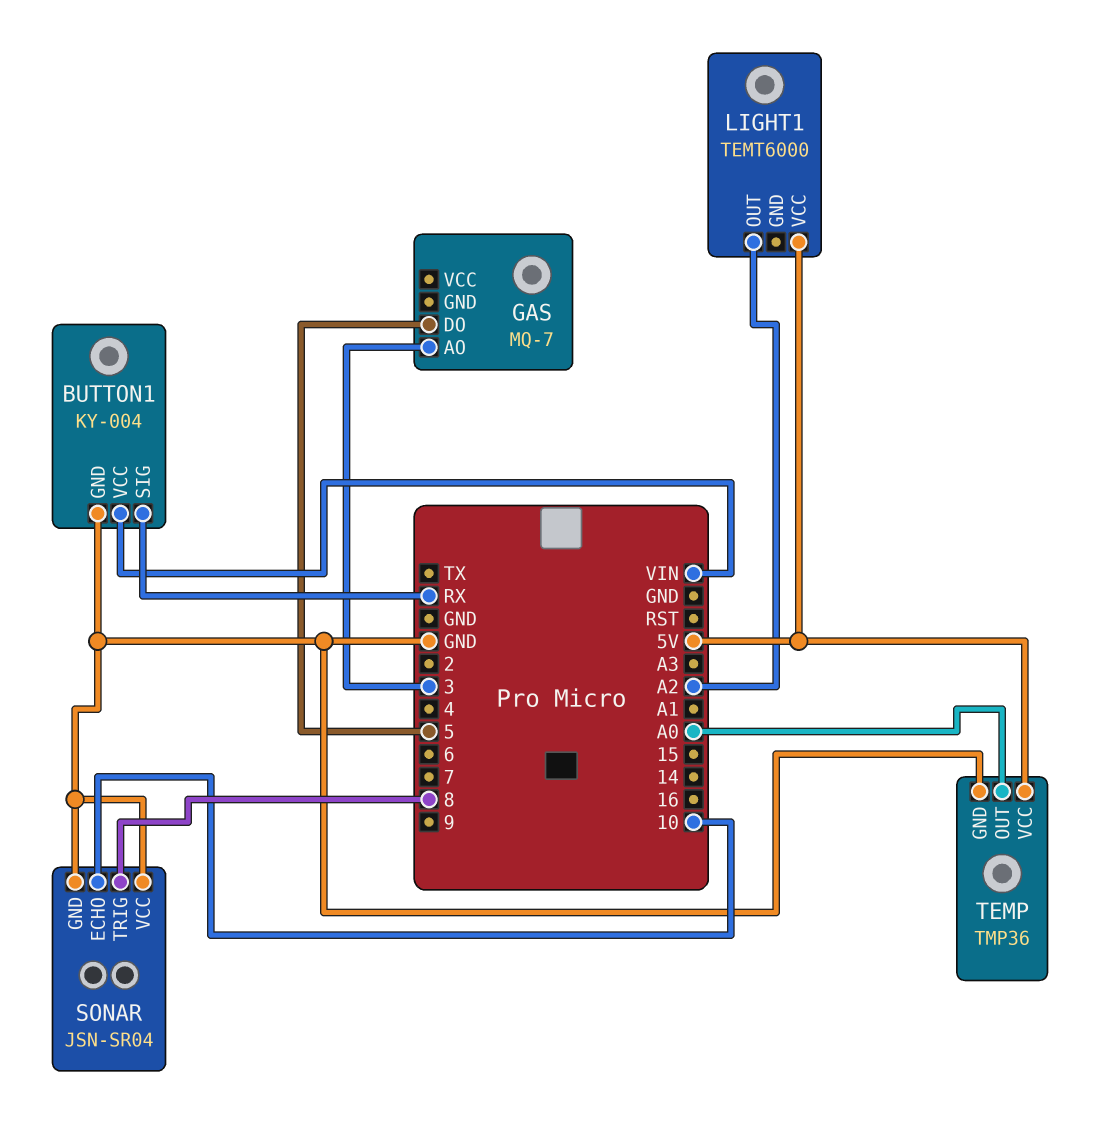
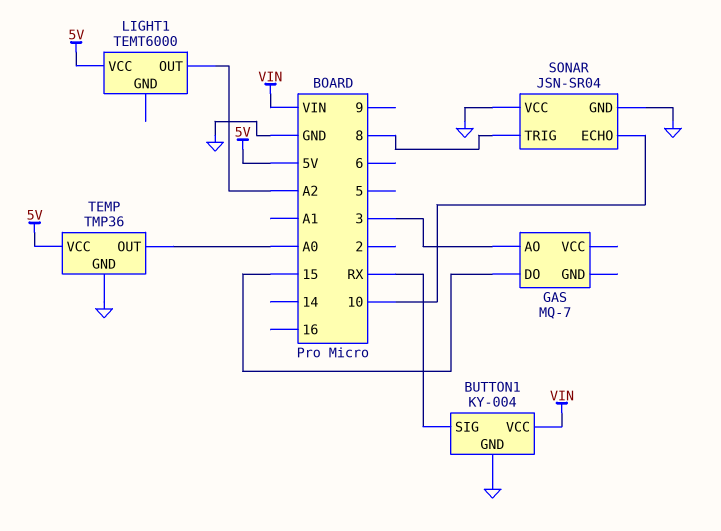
GAS pin DO: 5 -> 15

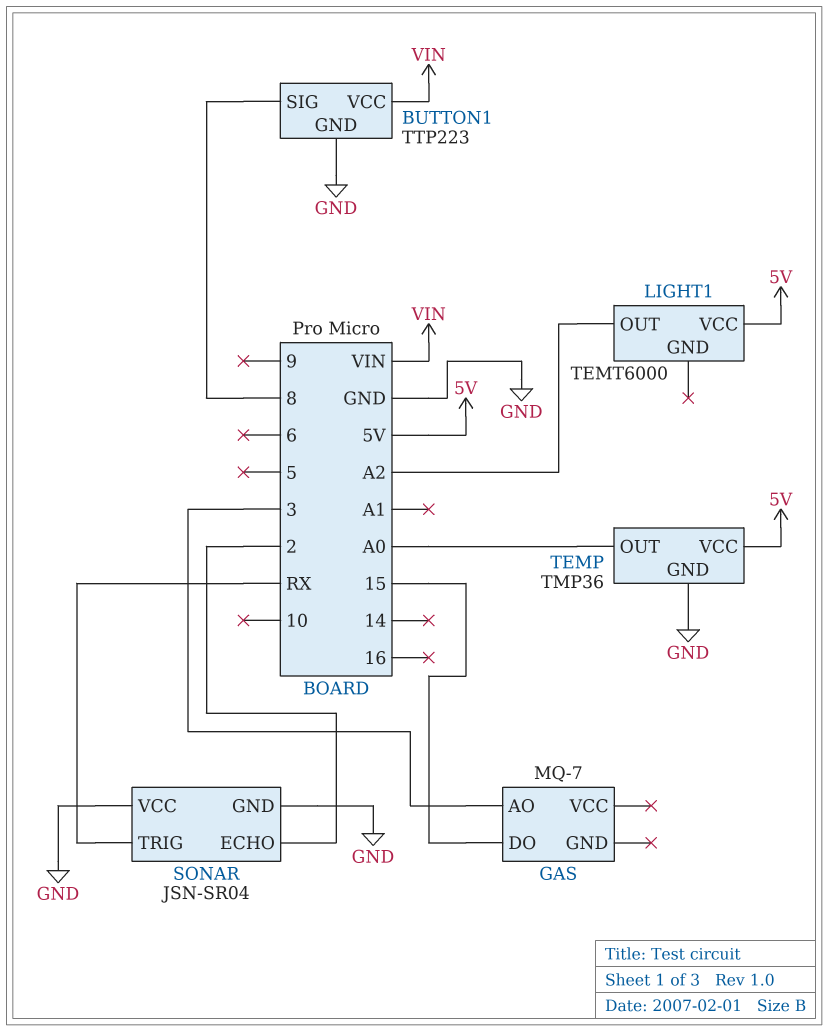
BUTTON1: KY-004 -> TTP223
BUTTON1 pin SIG: RX -> 8
SONAR pin ECHO: 10 -> 2
SONAR pin TRIG: 8 -> RX

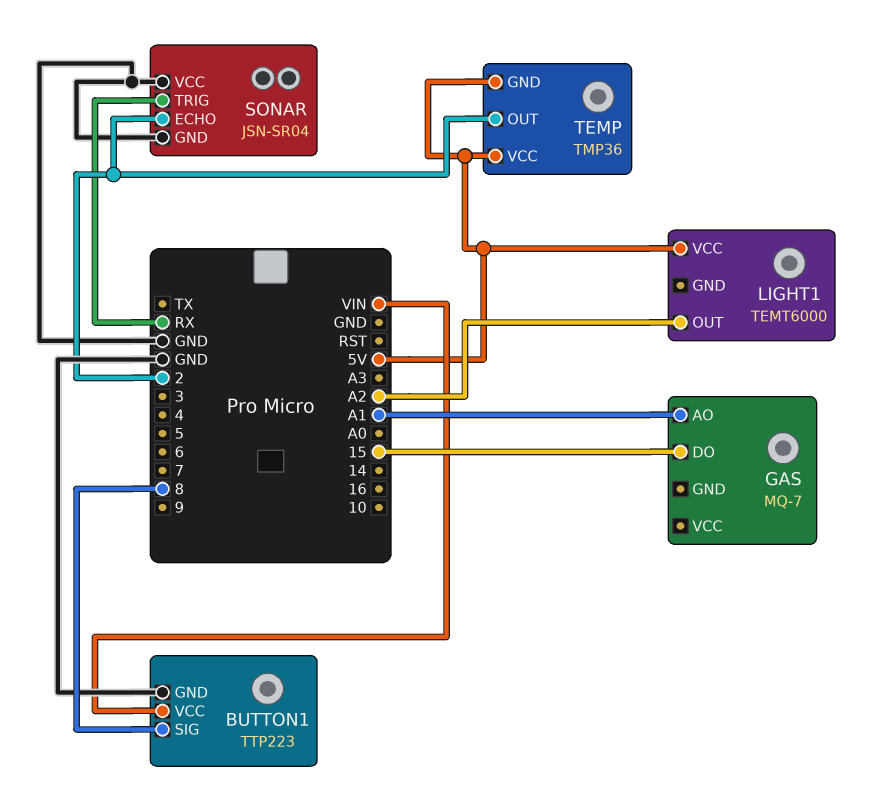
GAS pin AO: 3 -> A1
TEMP pin GND: GND -> 5V
TEMP pin OUT: A0 -> 2

